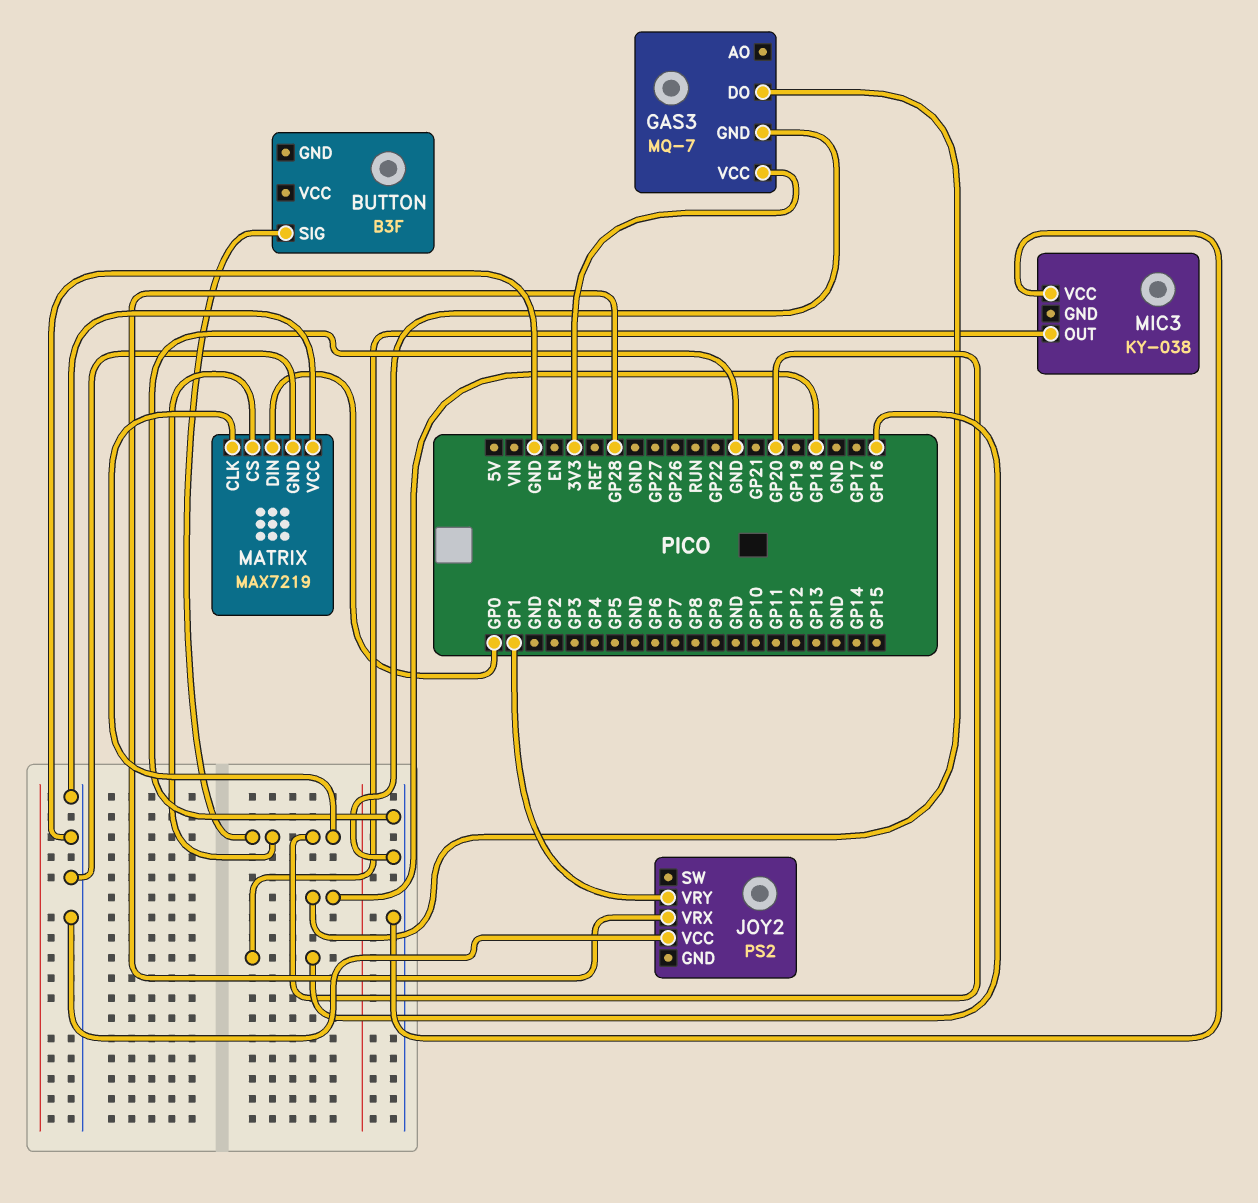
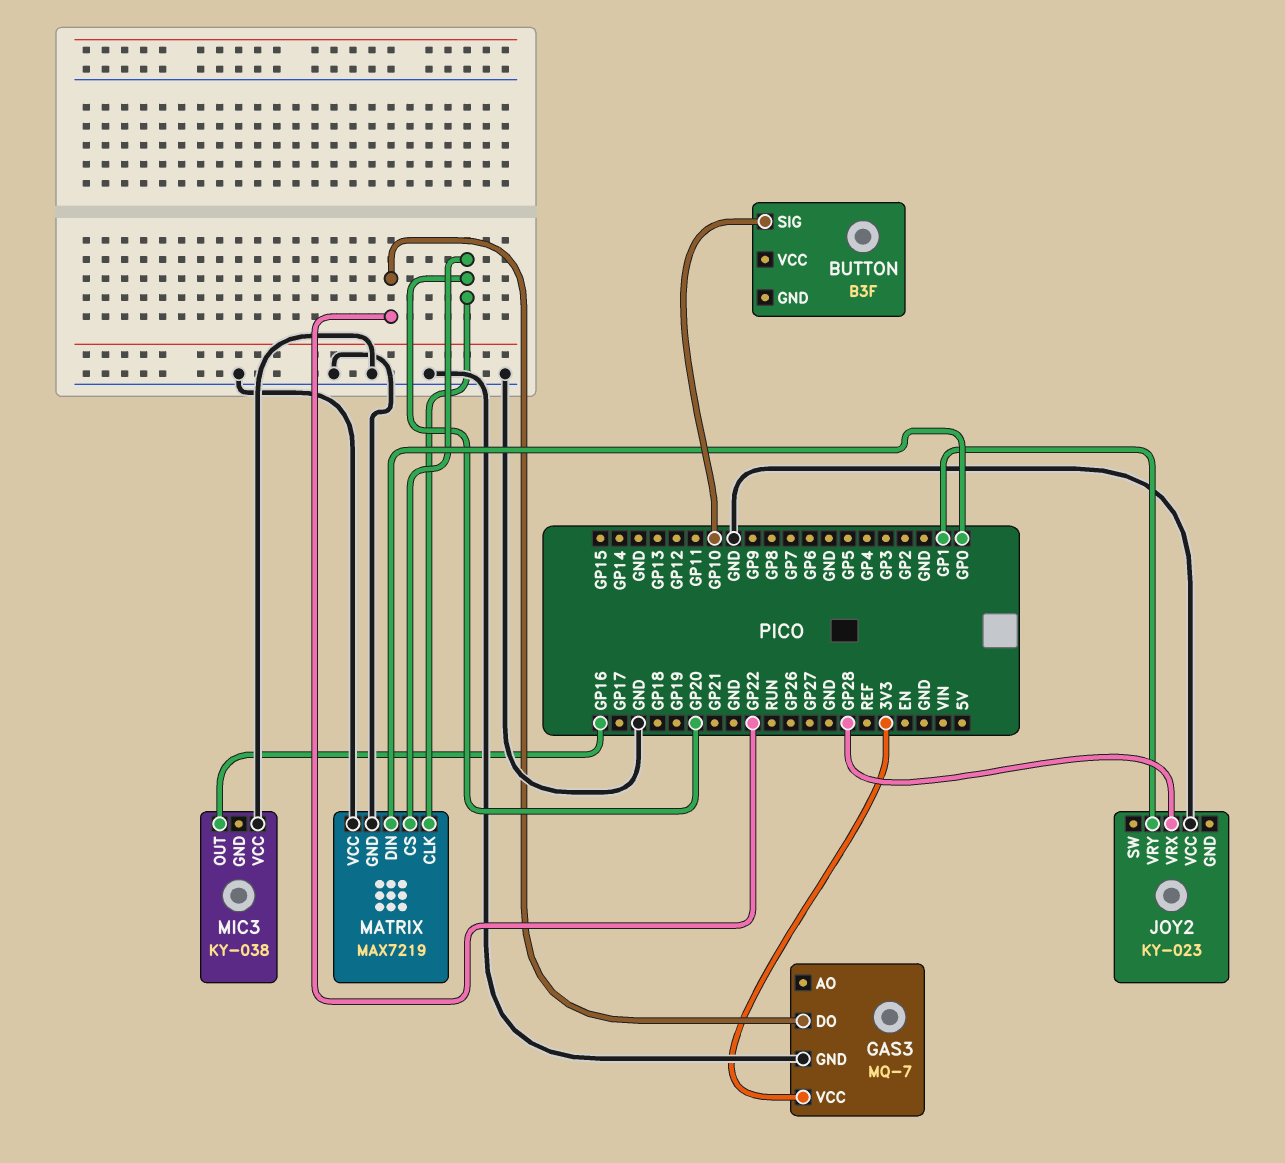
BUTTON pin SIG: GP20 -> GP10
GAS3 pin DO: GP18 -> GP22
JOY2: PS2 -> KY-023

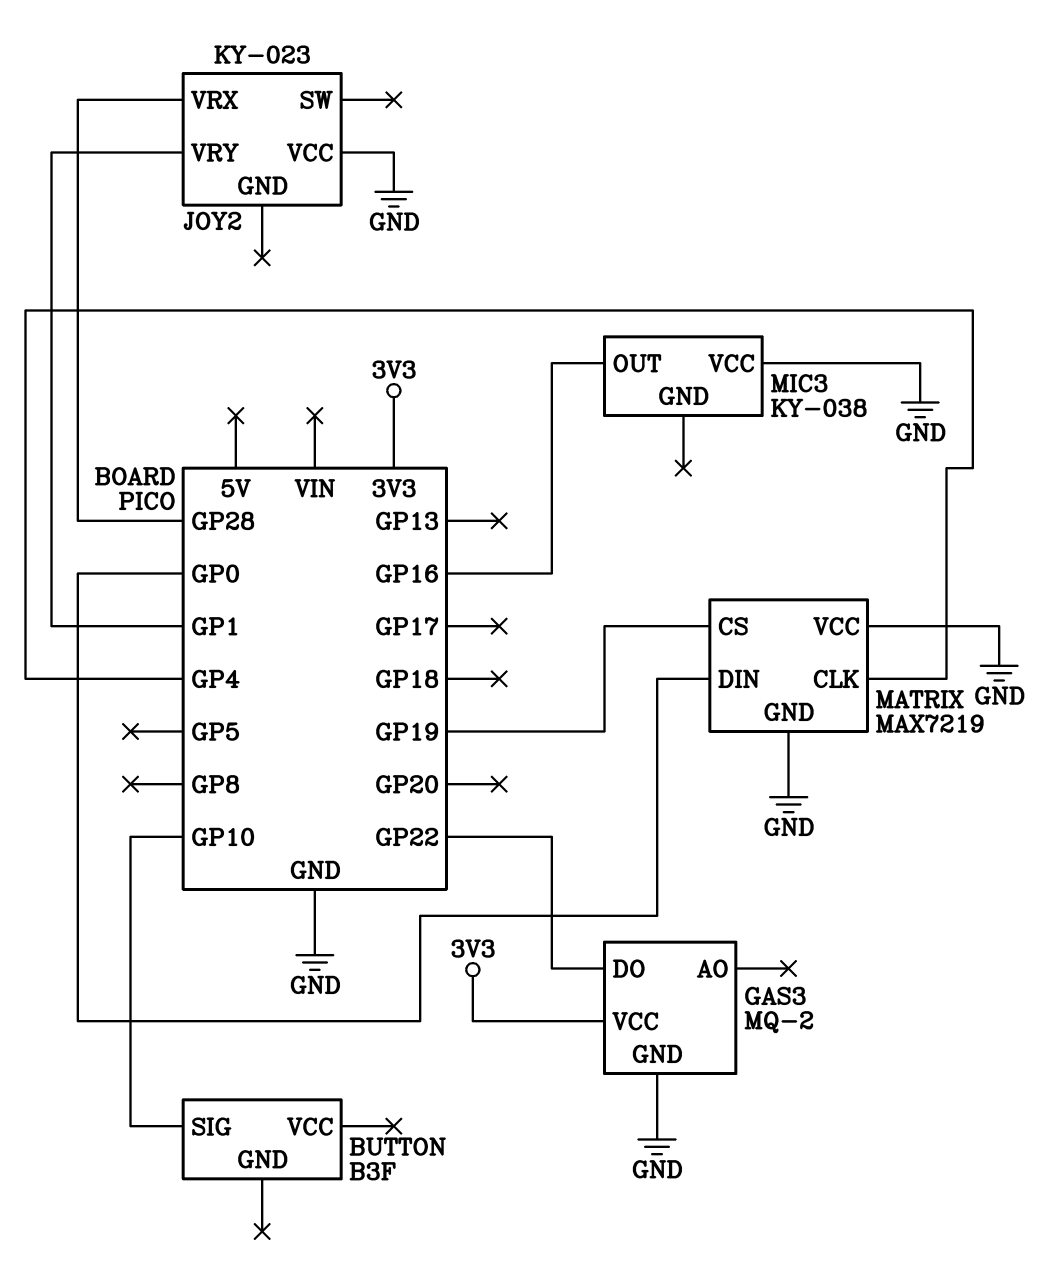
GAS3: MQ-7 -> MQ-2
MATRIX pin CLK: GP20 -> GP4
MATRIX pin CS: GP20 -> GP19

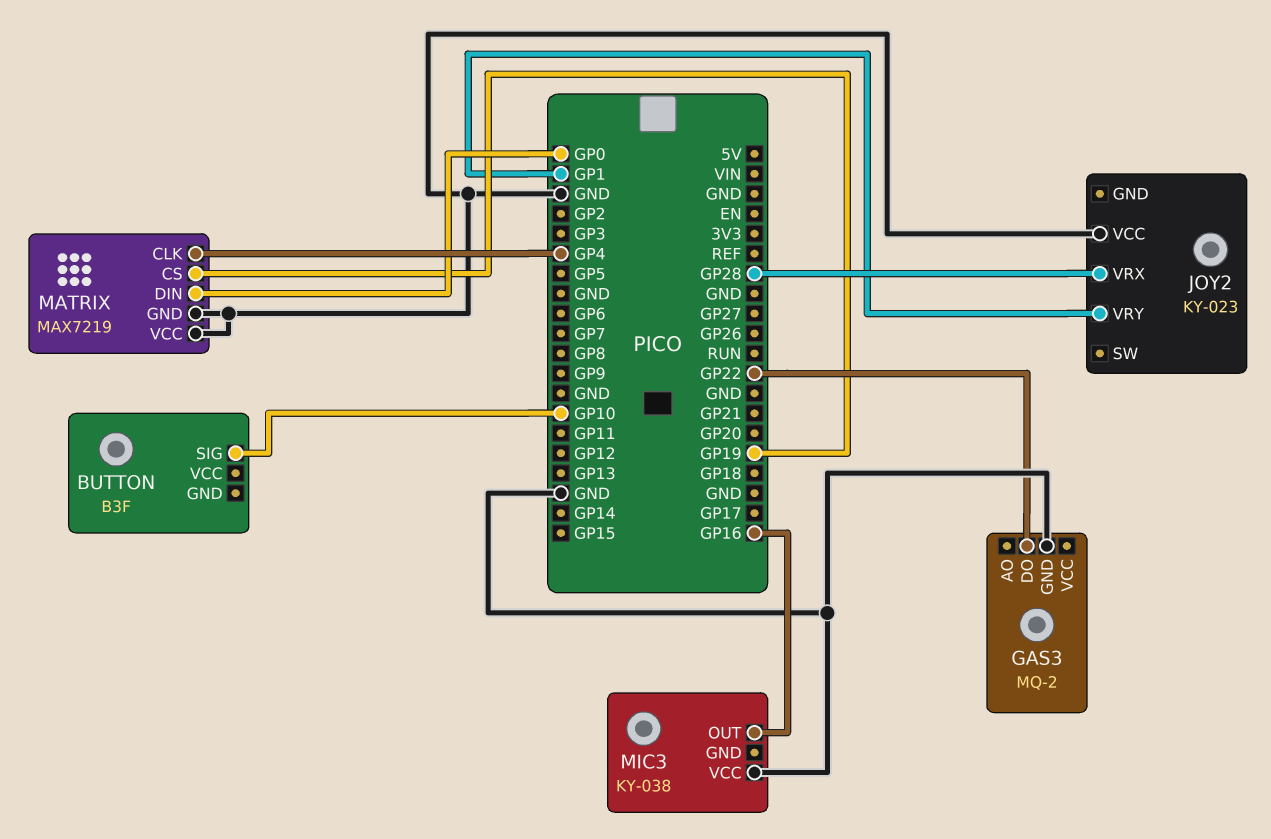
GAS3 pin VCC: 3V3 -> none

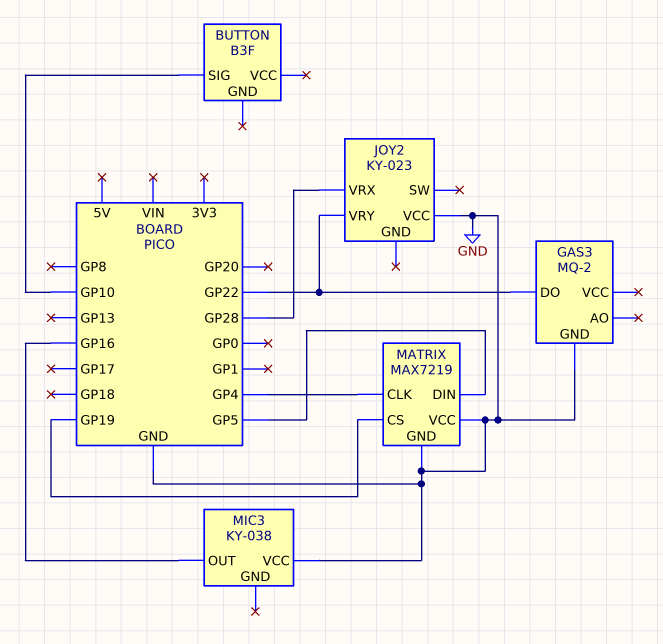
JOY2 pin VRY: GP1 -> GP22
MATRIX pin DIN: GP0 -> GP5

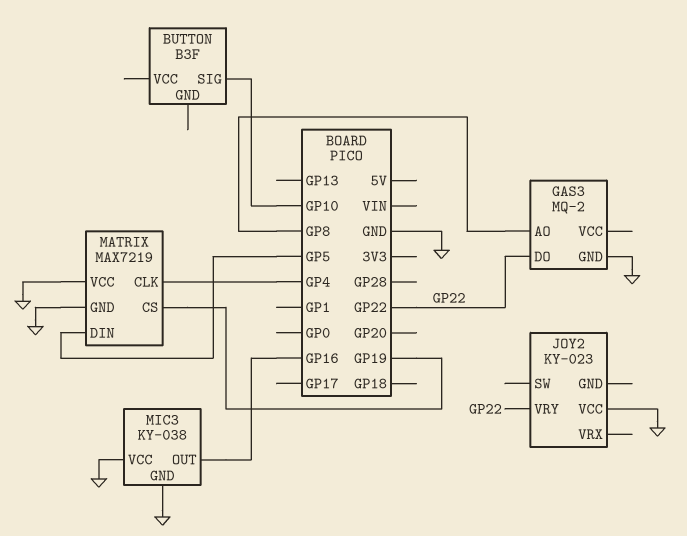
GAS3 pin AO: none -> GP8
JOY2 pin VRX: GP28 -> none
MIC3 pin GND: none -> GND

